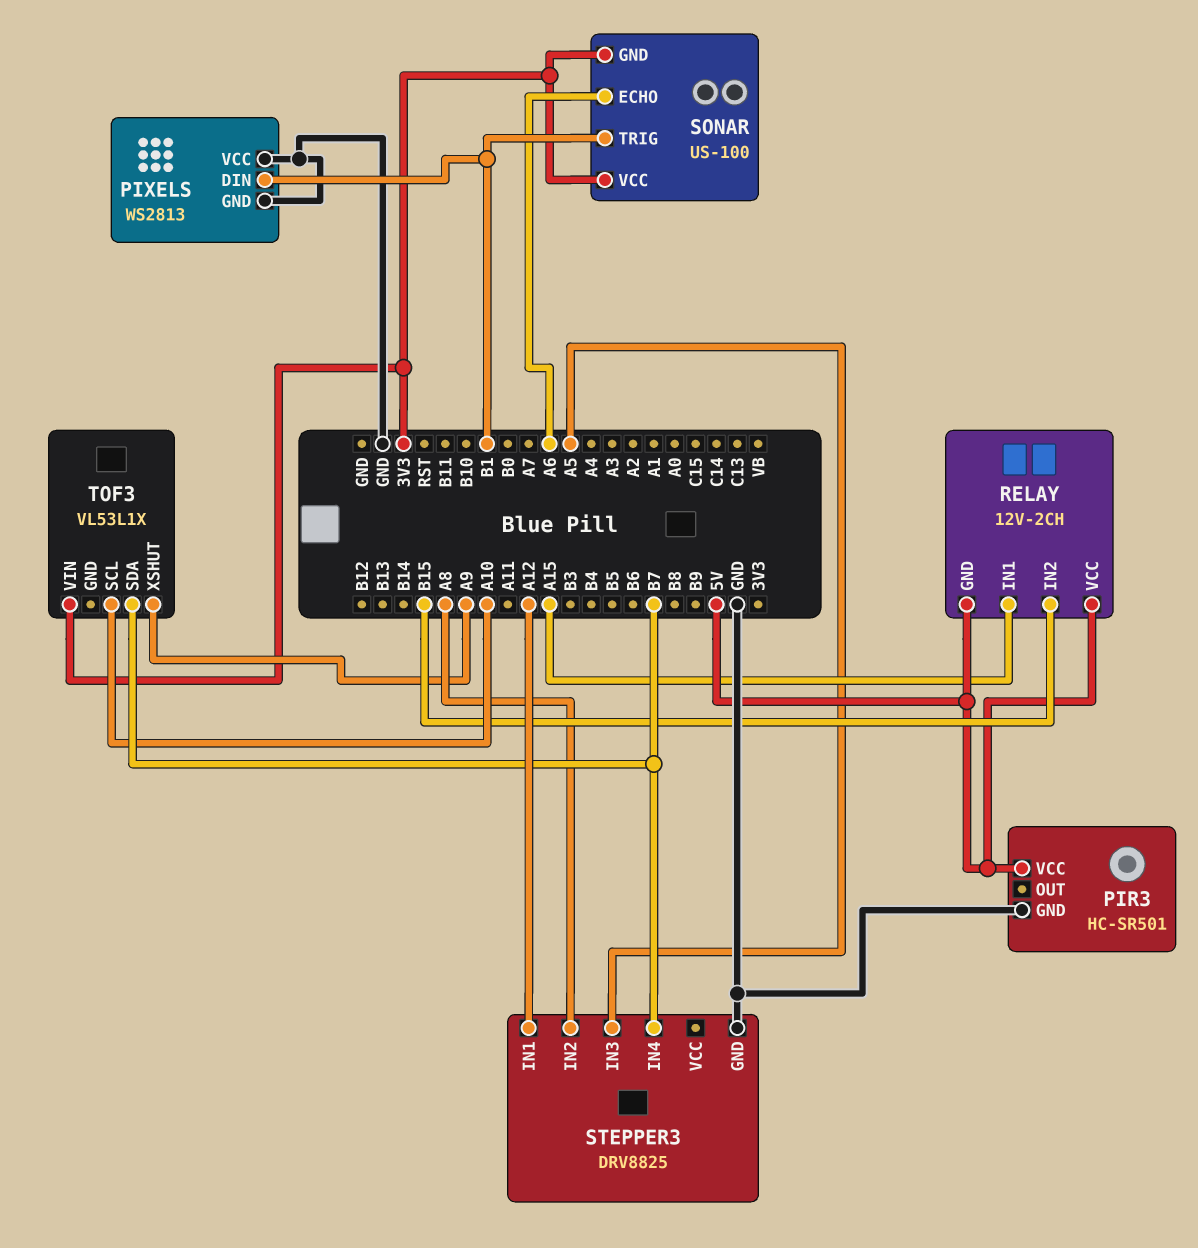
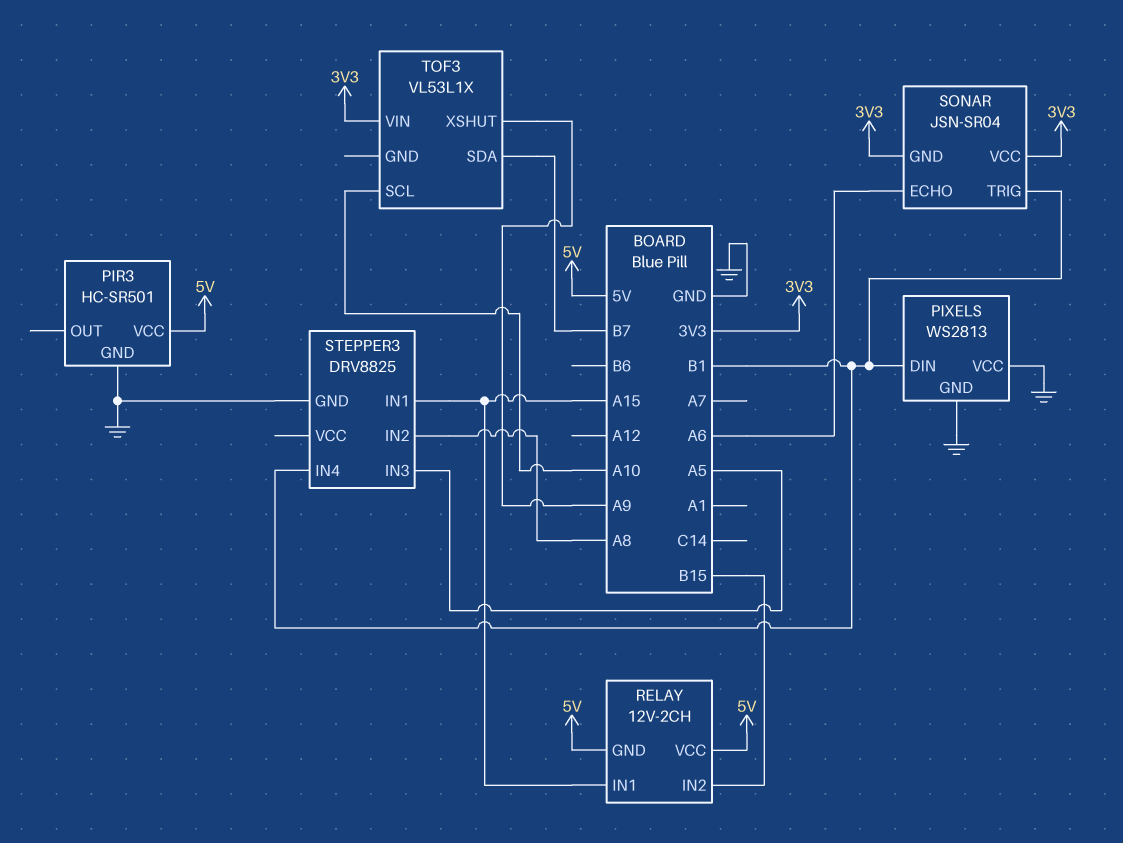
SONAR: US-100 -> JSN-SR04
STEPPER3 pin IN1: A12 -> A15
STEPPER3 pin IN4: B7 -> B1

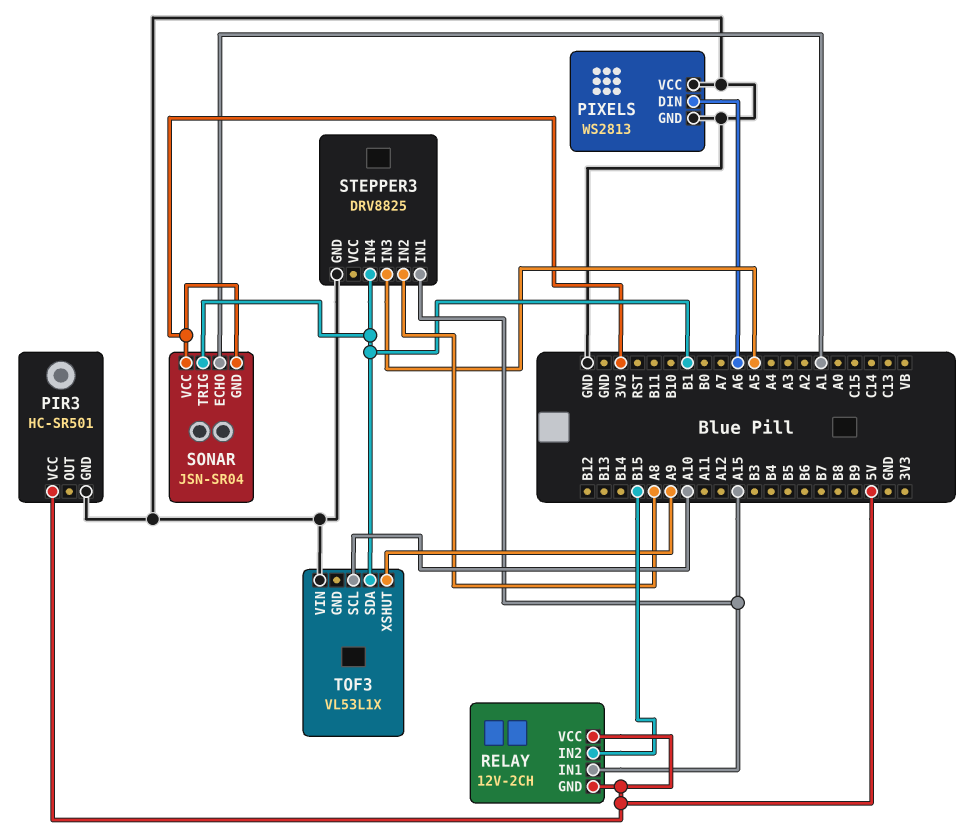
PIXELS pin DIN: B1 -> A6
SONAR pin ECHO: A6 -> A1
TOF3 pin SDA: B7 -> B1
TOF3 pin VIN: 3V3 -> GND

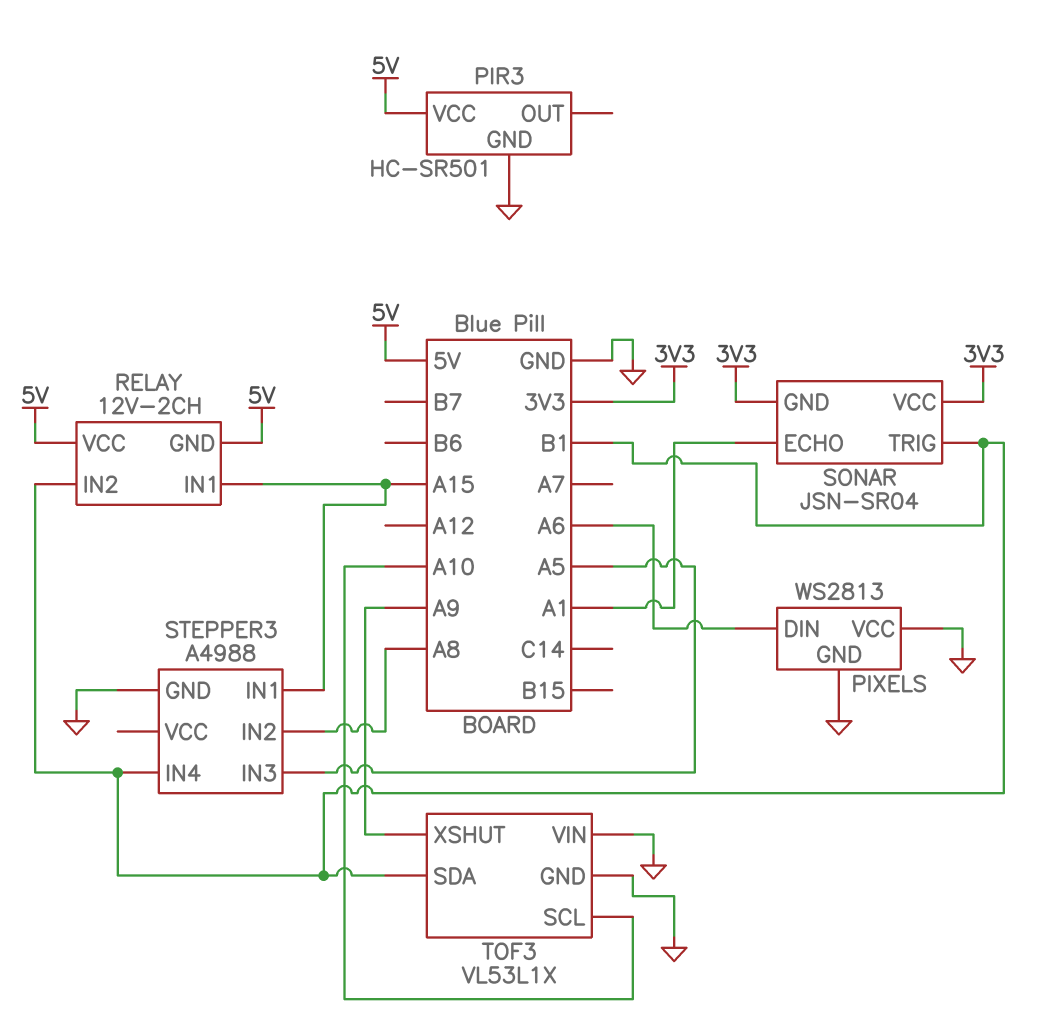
RELAY pin IN2: B15 -> B1
STEPPER3: DRV8825 -> A4988
TOF3 pin GND: none -> GND

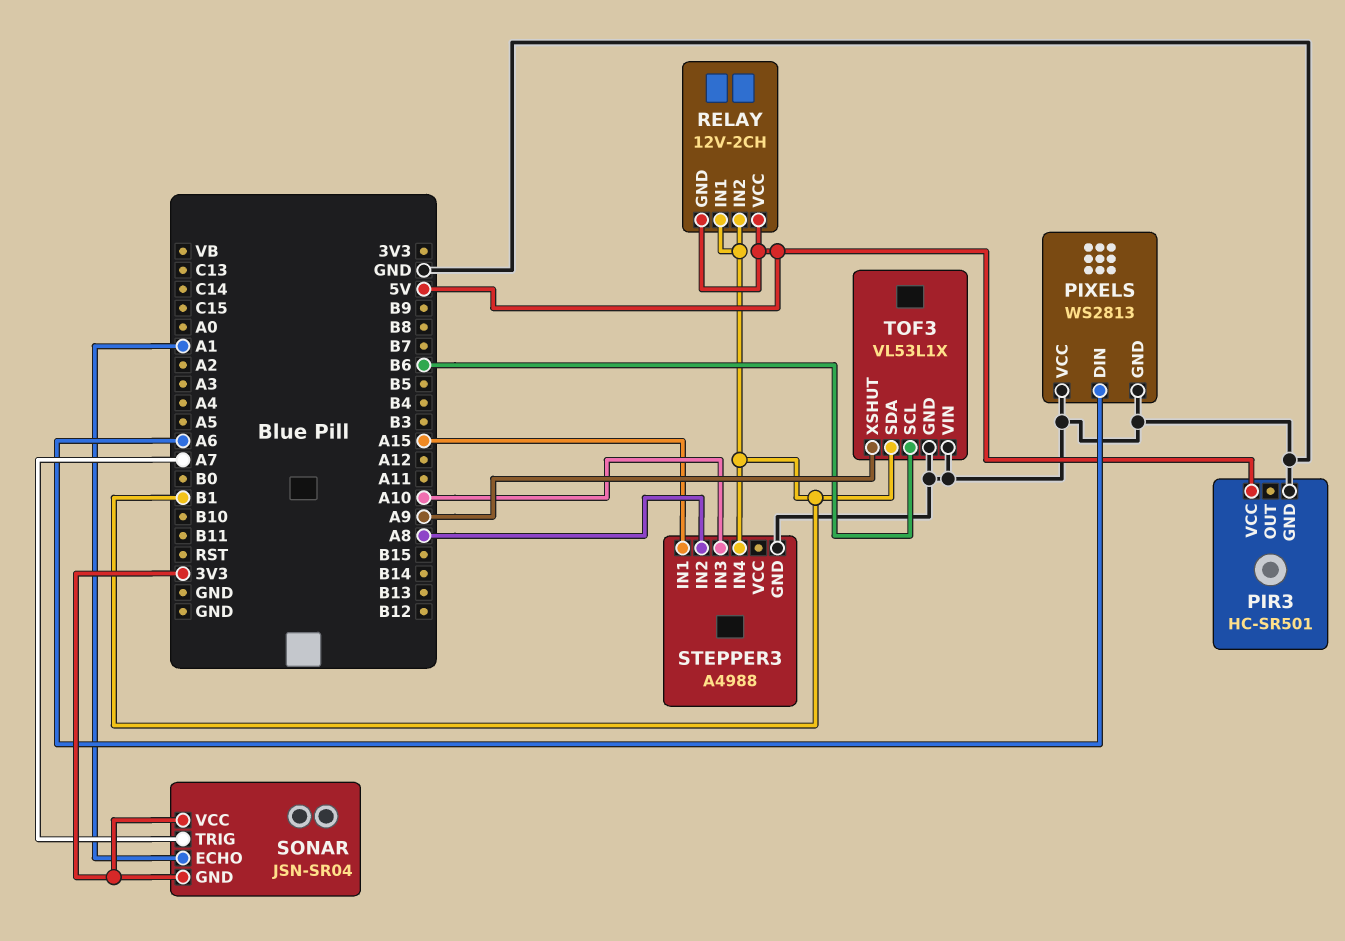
RELAY pin IN1: A15 -> B1
SONAR pin TRIG: B1 -> A7
STEPPER3 pin IN3: A5 -> A10
TOF3 pin SCL: A10 -> B6

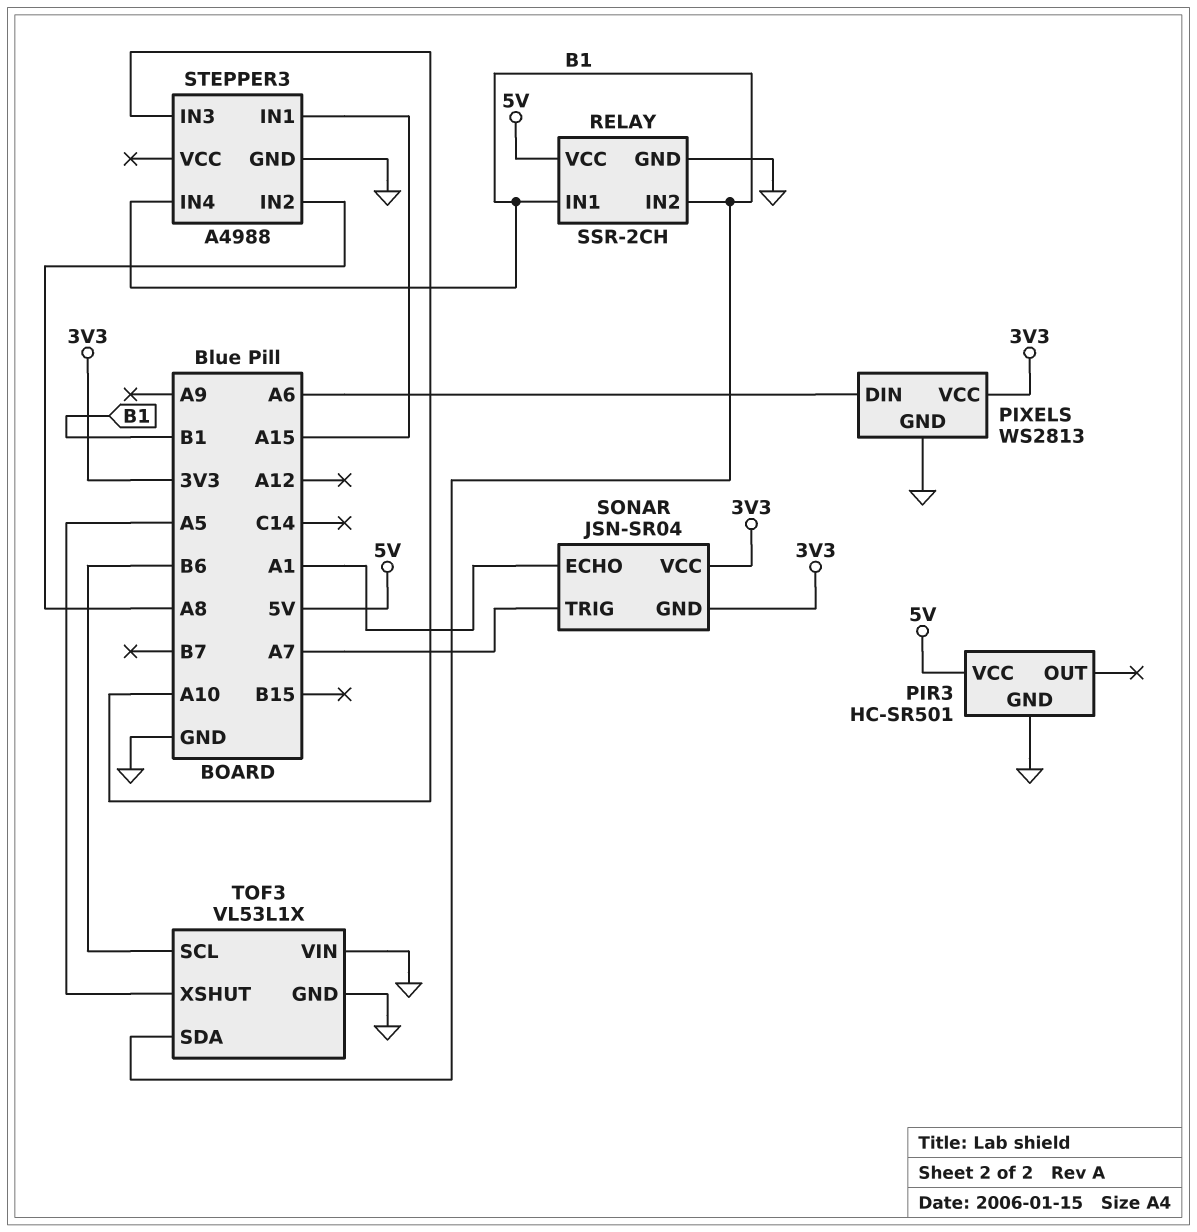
PIXELS pin VCC: GND -> 3V3
RELAY: 12V-2CH -> SSR-2CH
RELAY pin GND: 5V -> GND
TOF3 pin XSHUT: A9 -> A5

